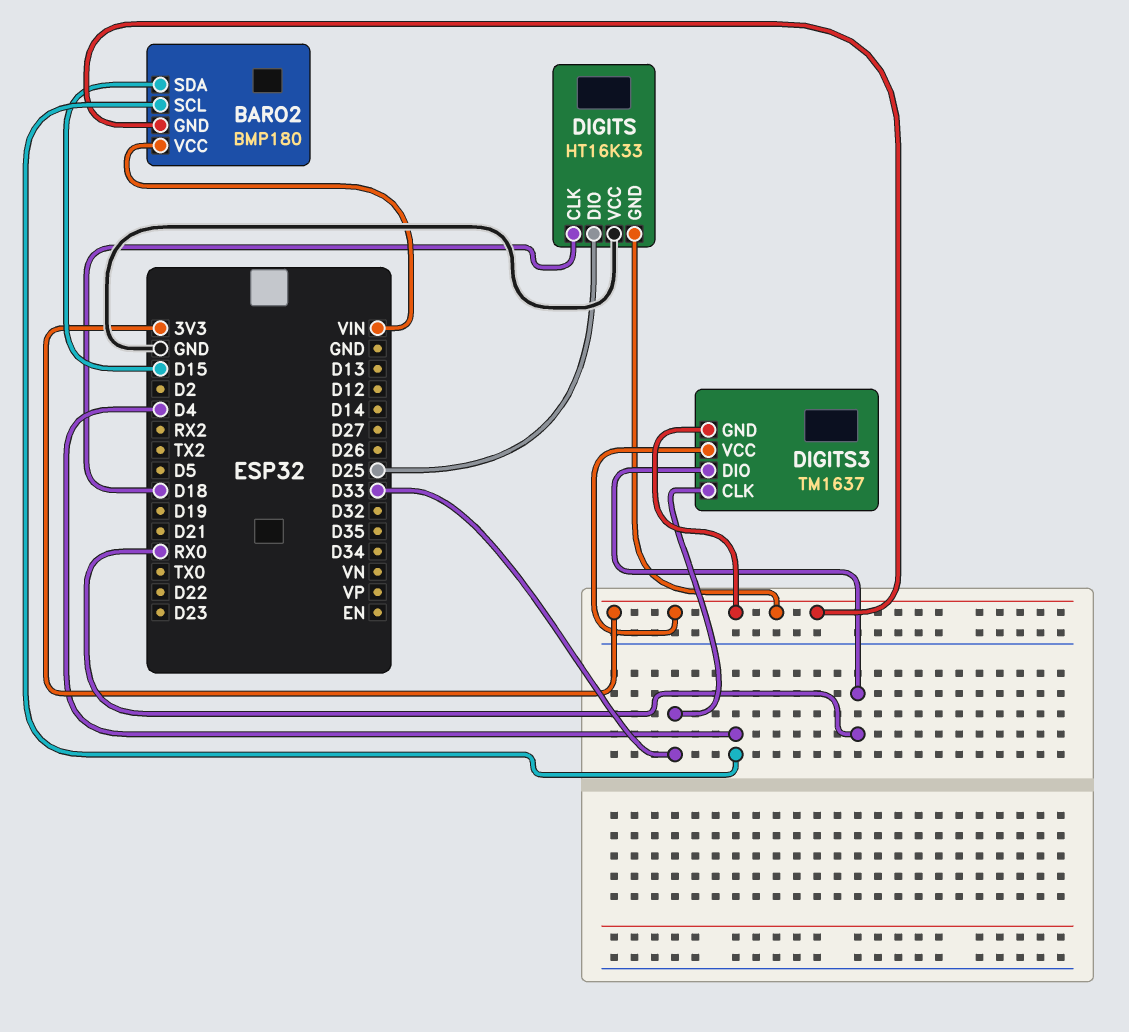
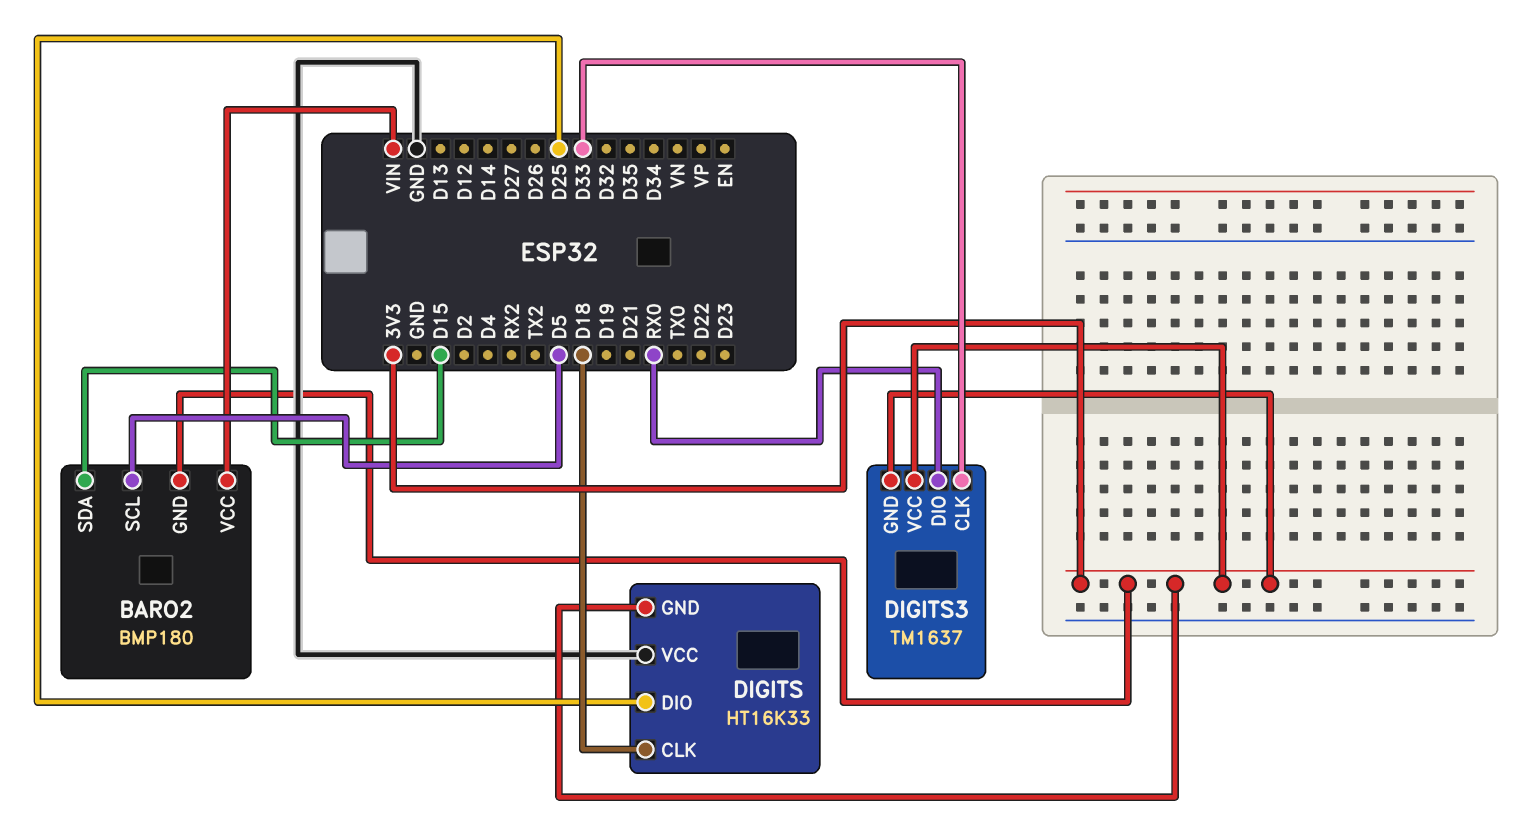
BARO2 pin SCL: D4 -> D5

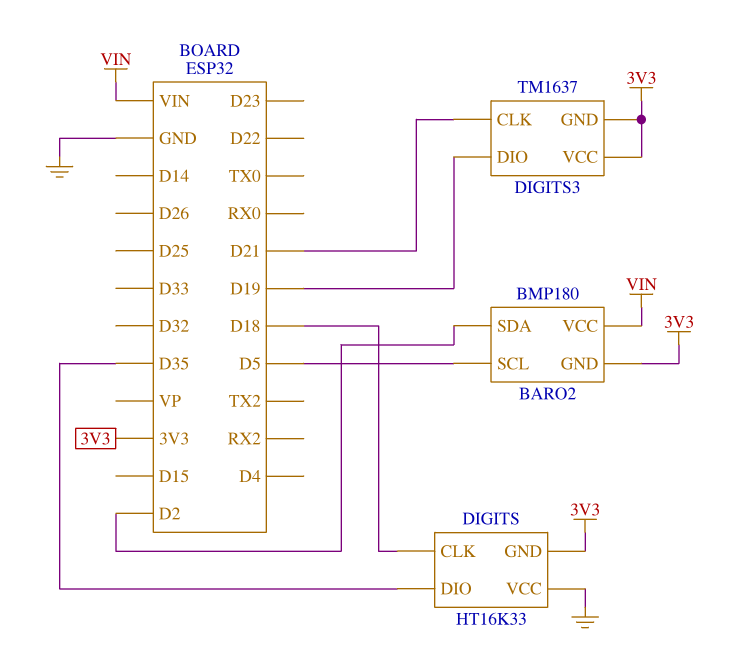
BARO2 pin SDA: D15 -> D2
DIGITS pin DIO: D25 -> D35
DIGITS3 pin CLK: D33 -> D21
DIGITS3 pin DIO: RX0 -> D19

